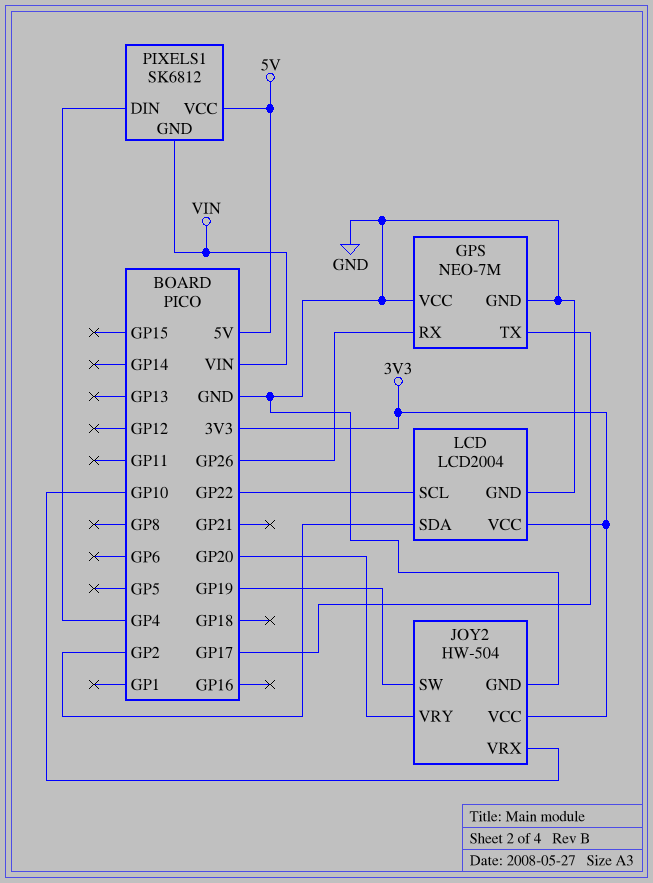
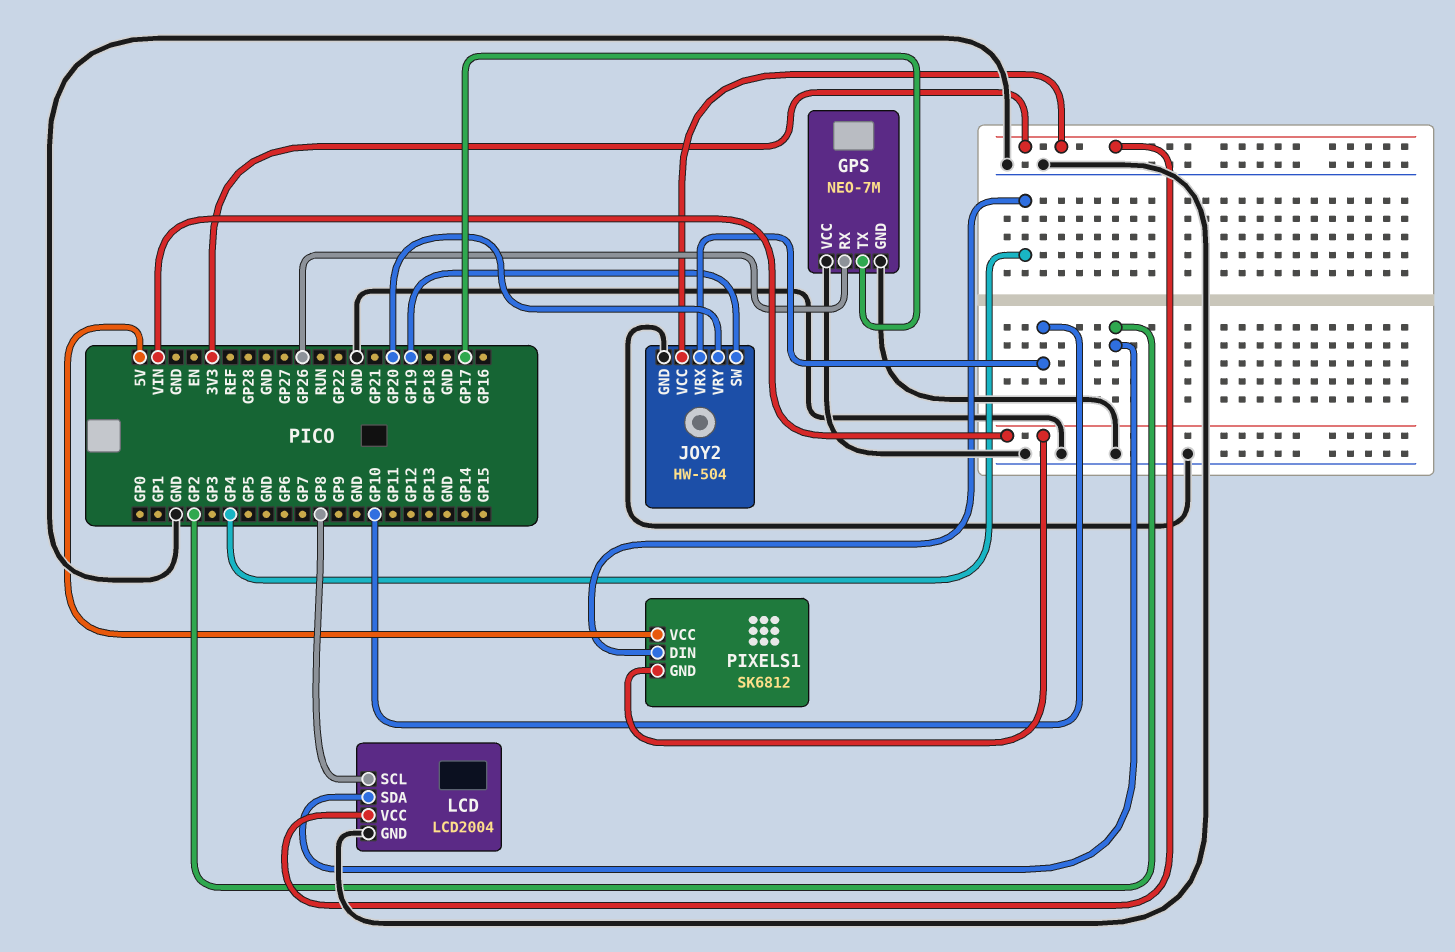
LCD pin SCL: GP22 -> GP8

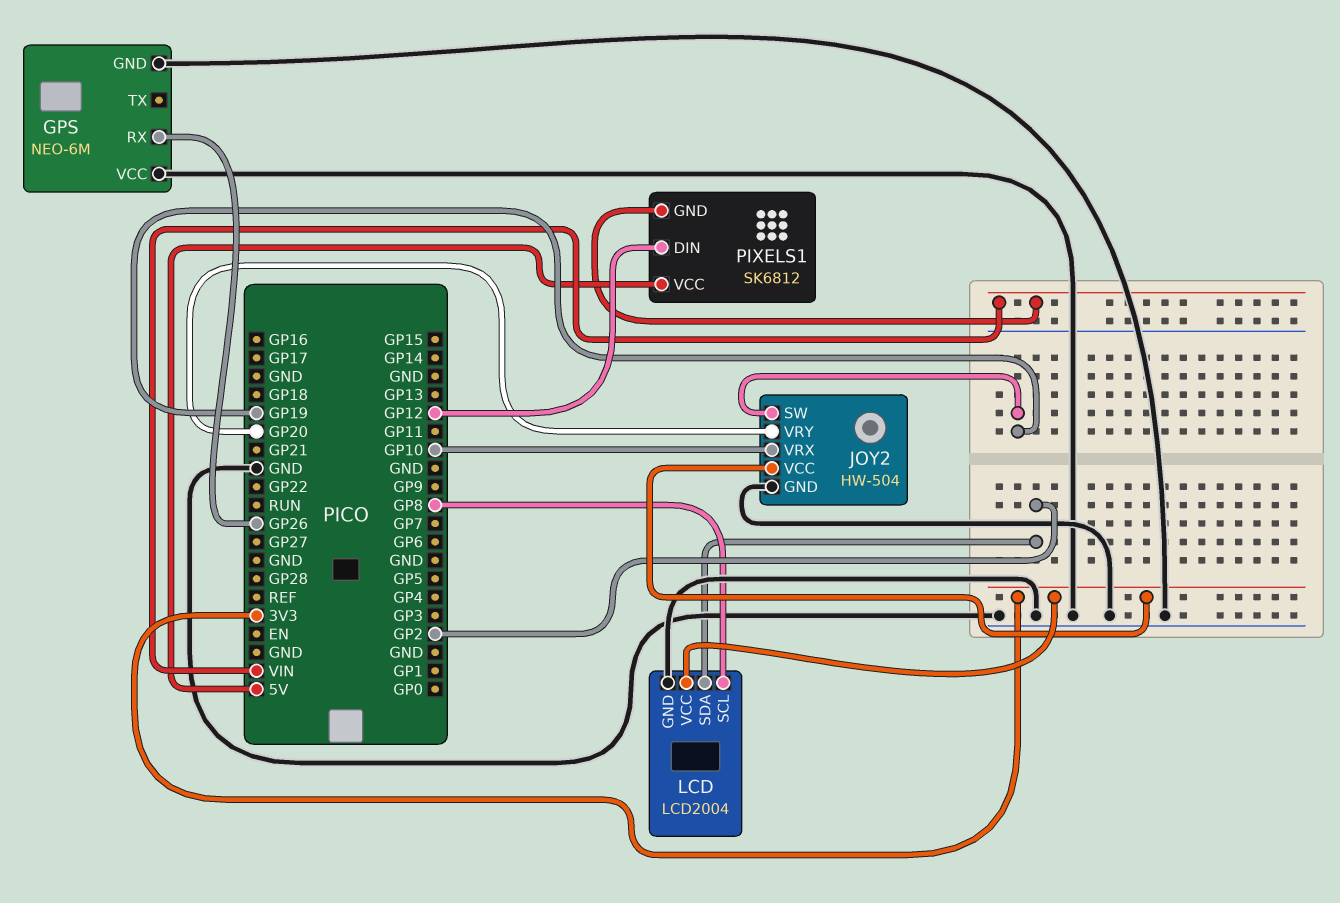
GPS: NEO-7M -> NEO-6M
GPS pin TX: GP17 -> none
PIXELS1 pin DIN: GP4 -> GP12

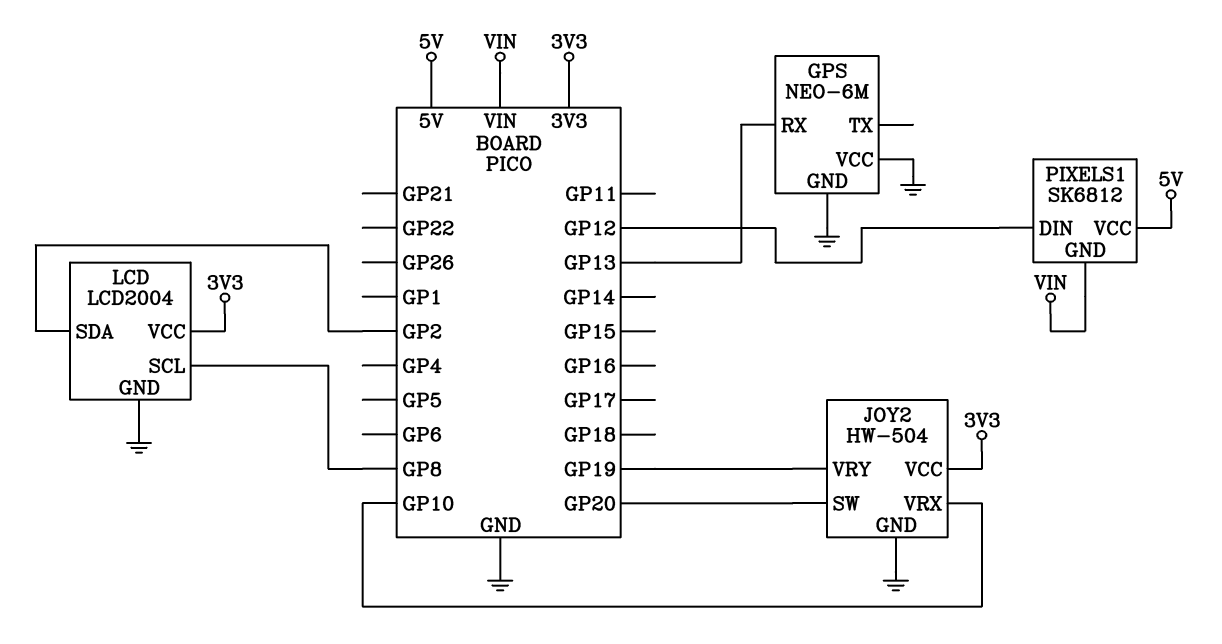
GPS pin RX: GP26 -> GP13
JOY2 pin SW: GP19 -> GP20
JOY2 pin VRY: GP20 -> GP19

